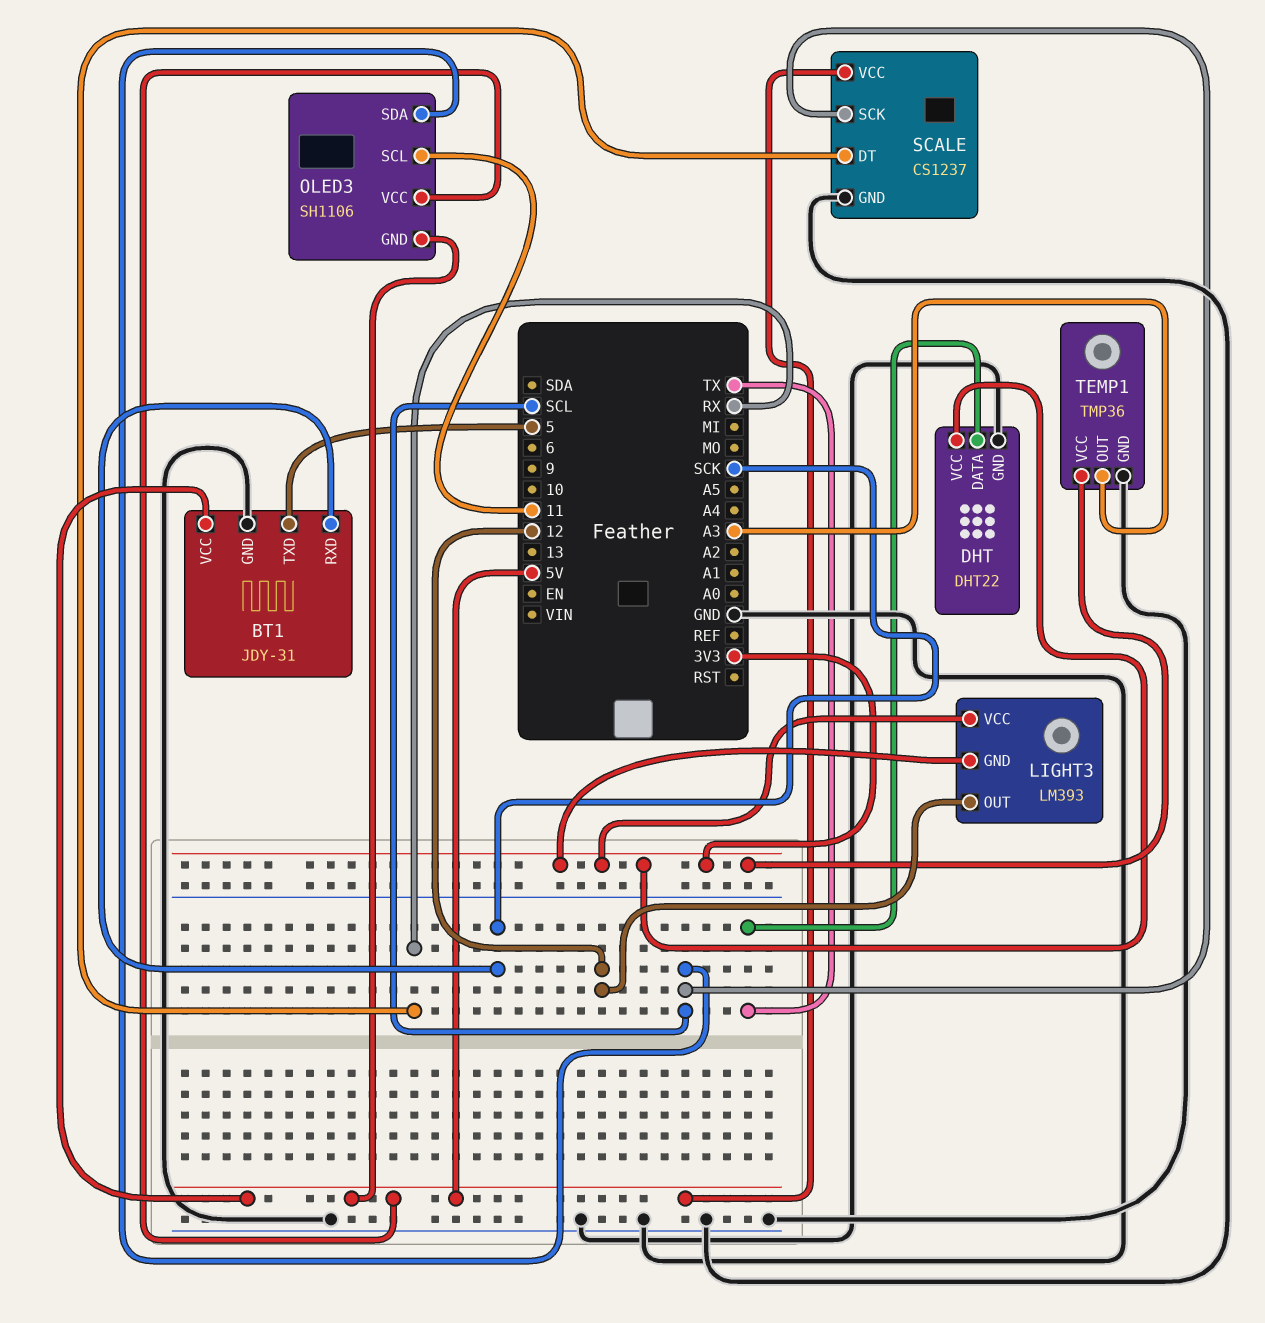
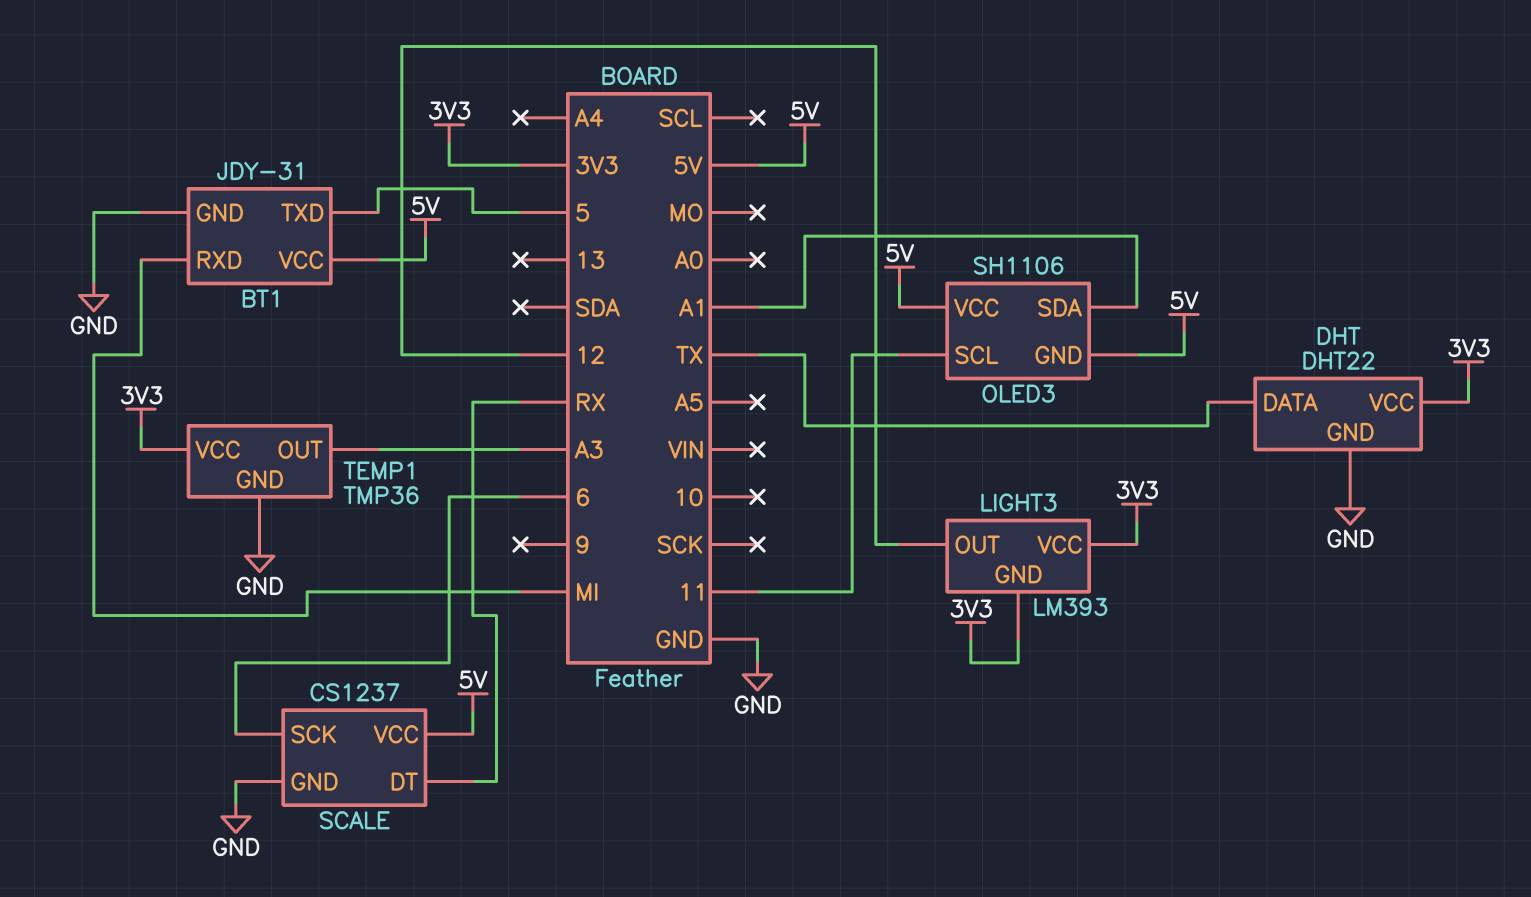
BT1 pin RXD: SCK -> MI
OLED3 pin SDA: SCL -> A1
SCALE pin SCK: SCL -> 6

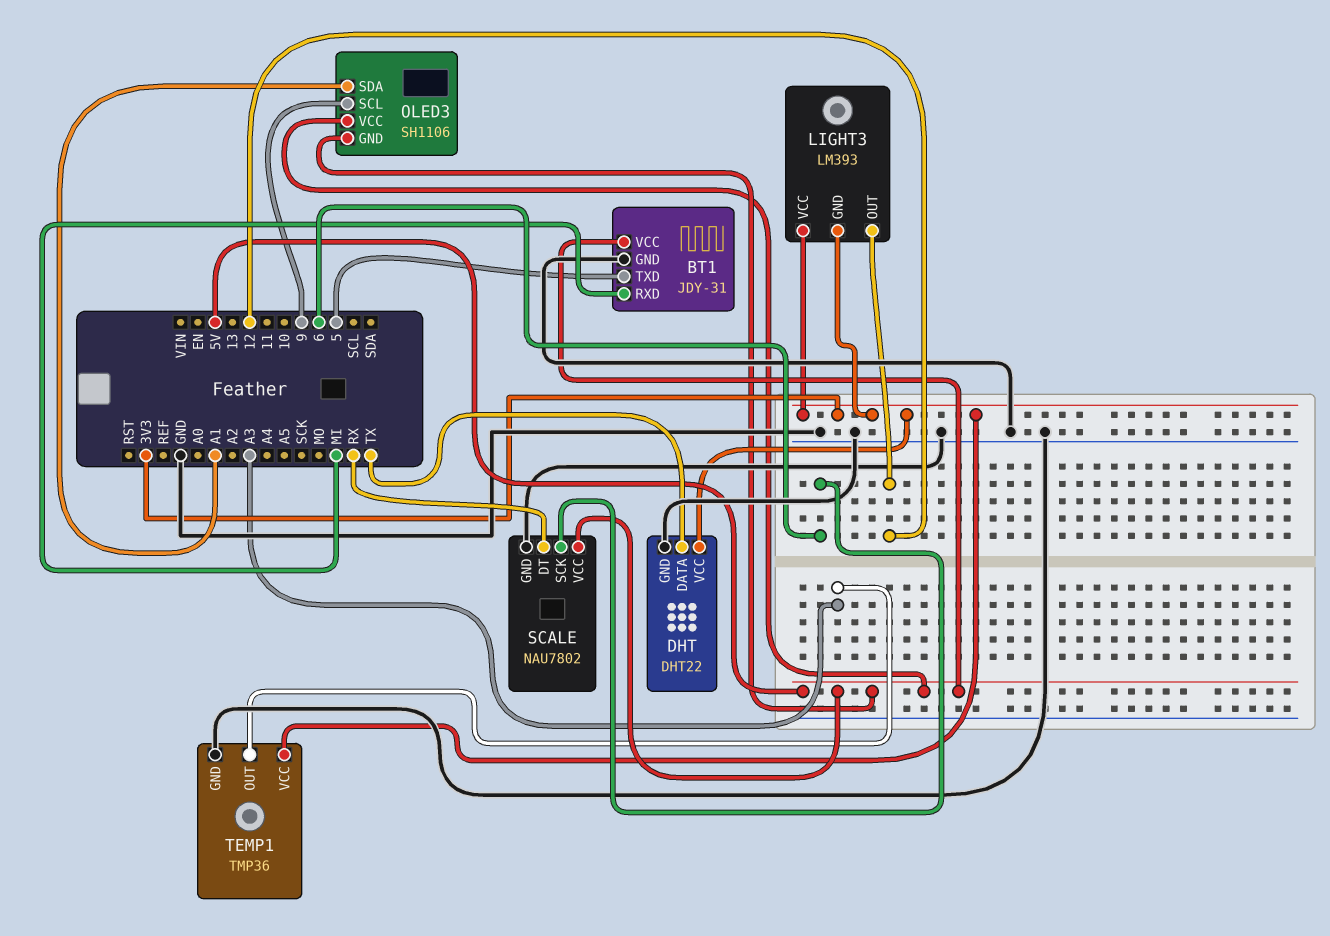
OLED3 pin SCL: 11 -> 9
SCALE: CS1237 -> NAU7802

